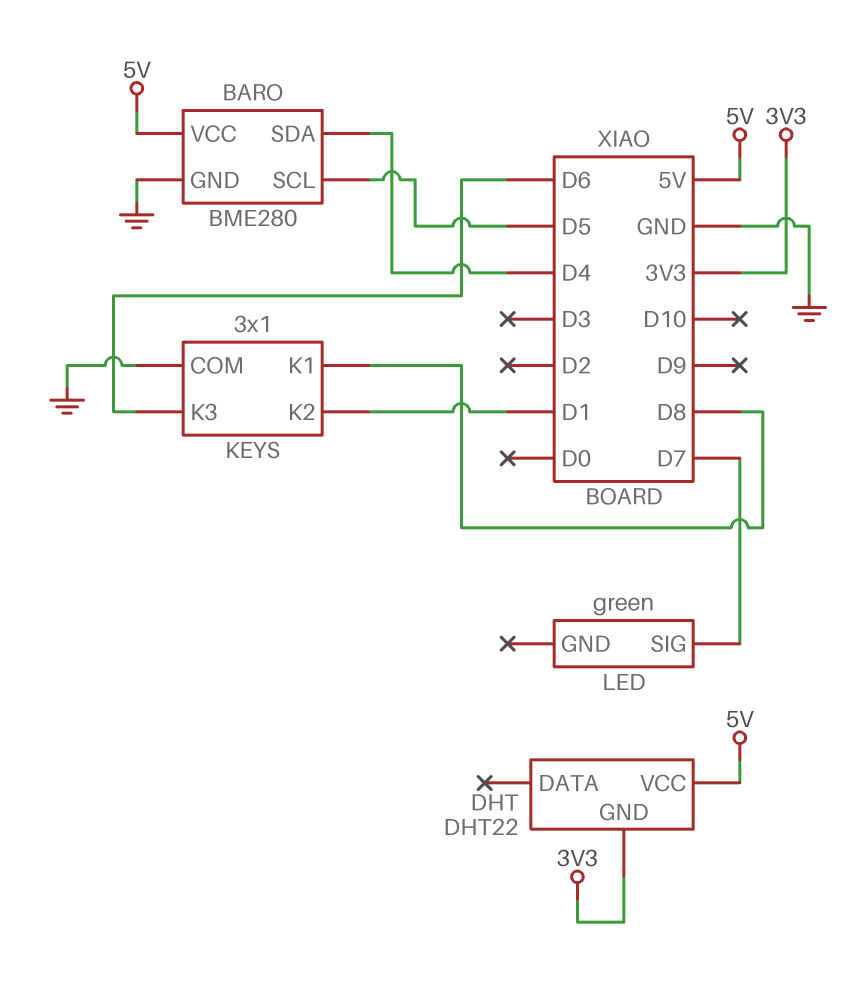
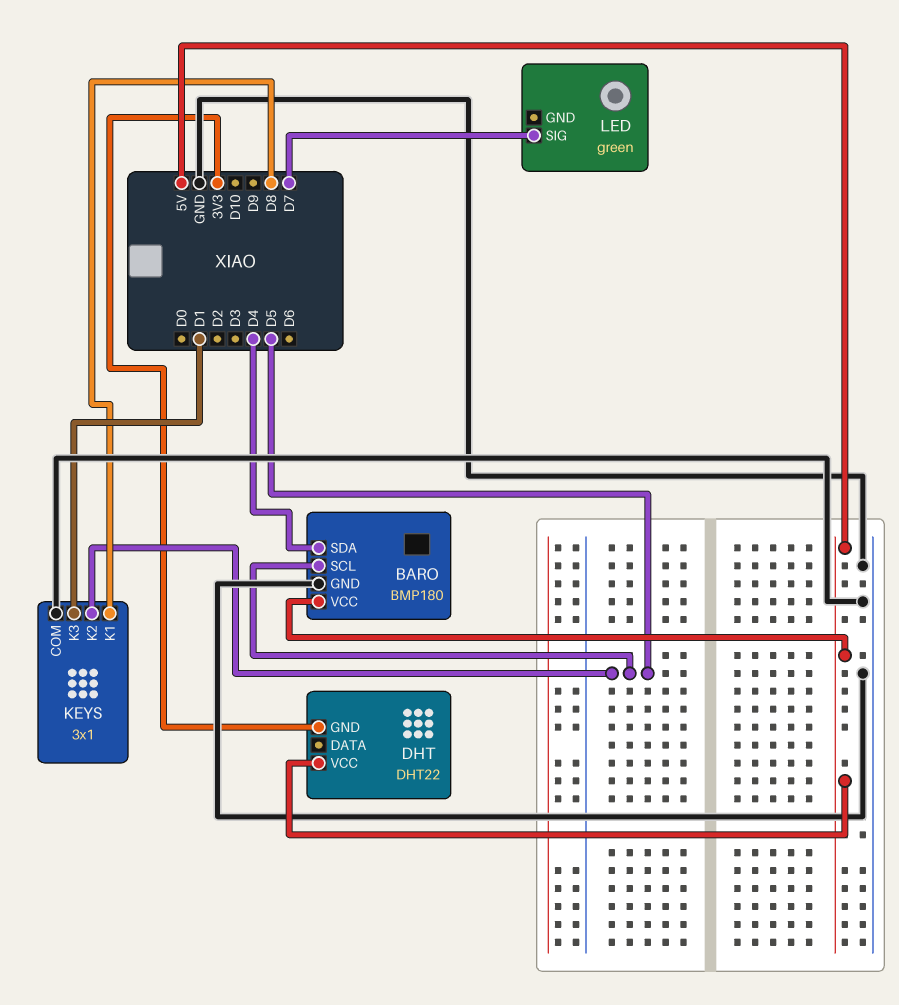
BARO: BME280 -> BMP180
KEYS pin K2: D1 -> D5
KEYS pin K3: D6 -> D1

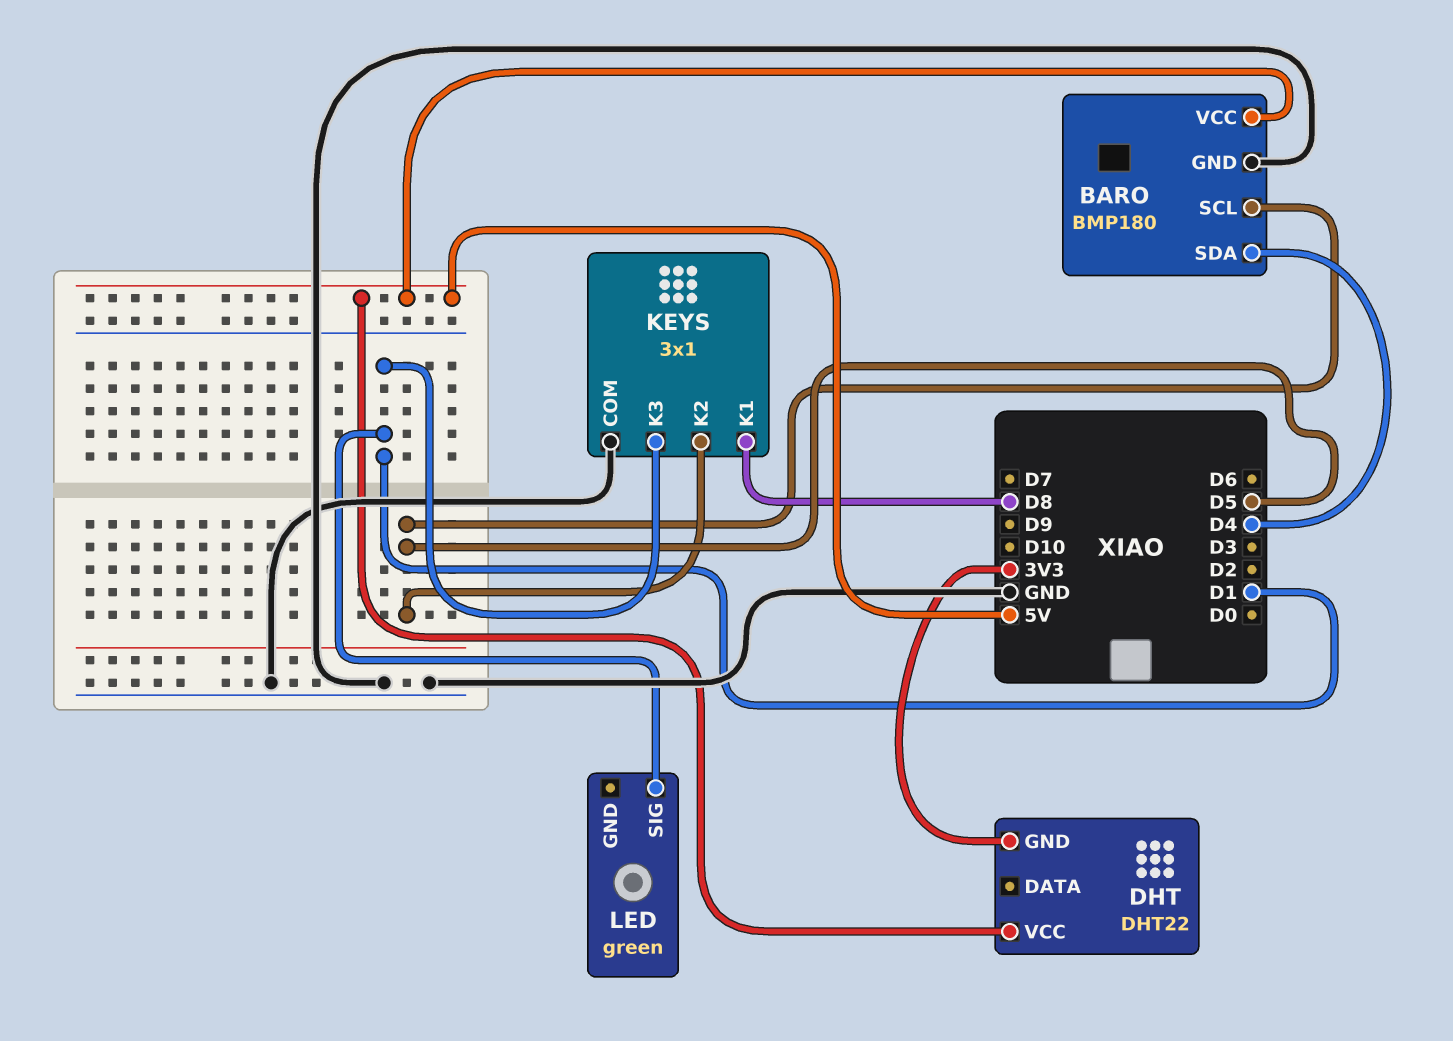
LED pin SIG: D7 -> D1

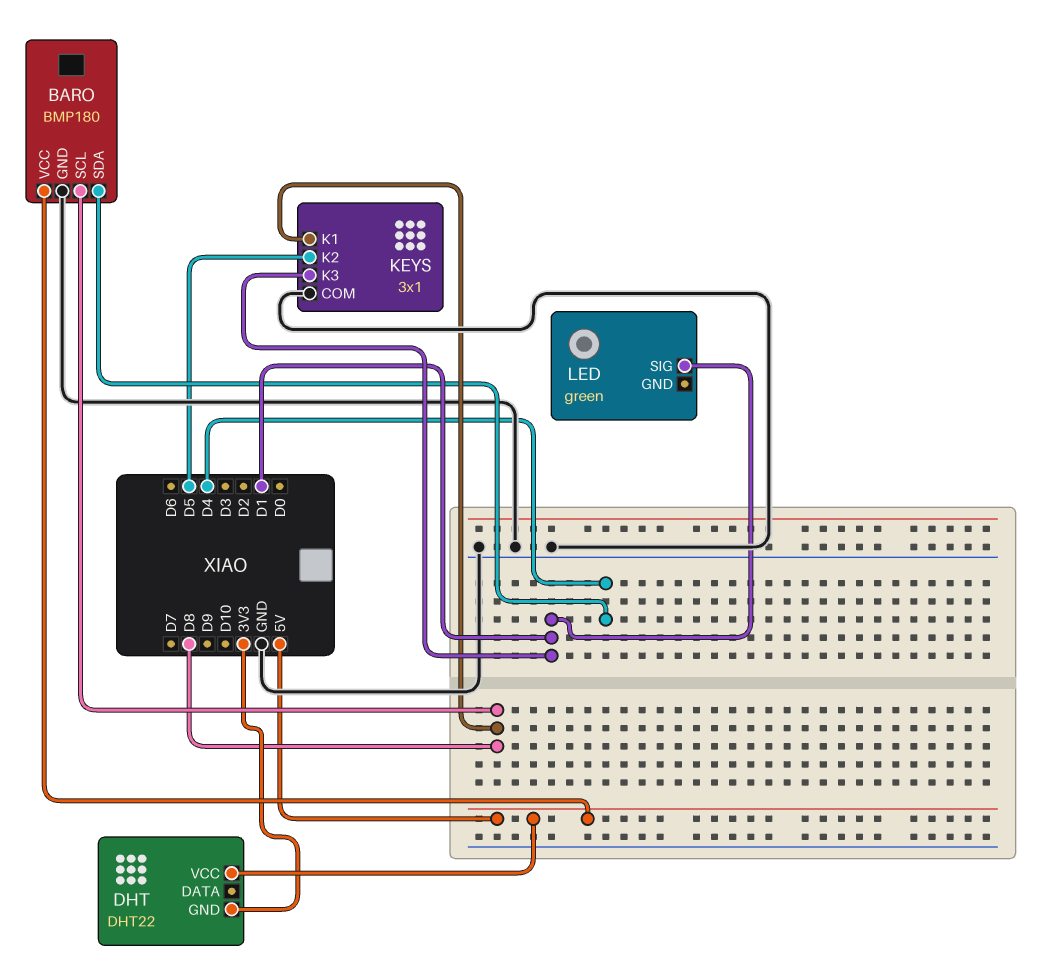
BARO pin SCL: D5 -> D8

